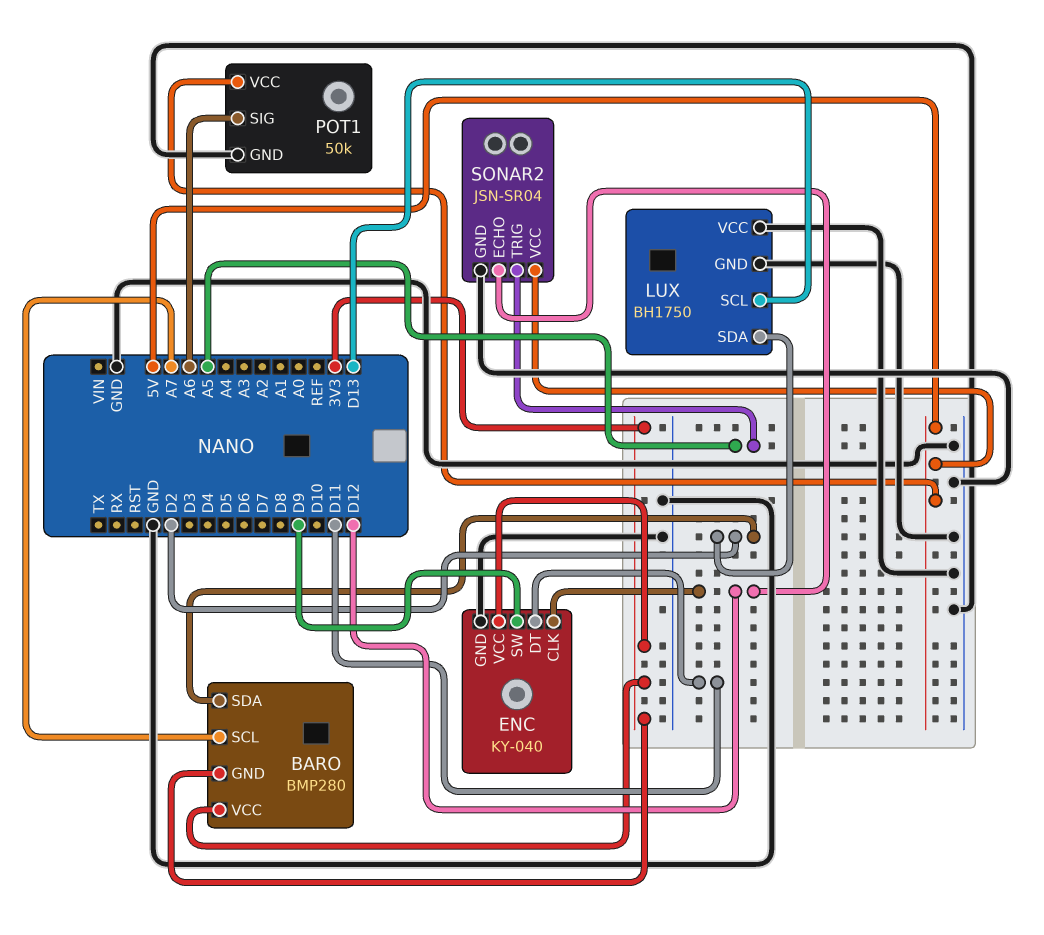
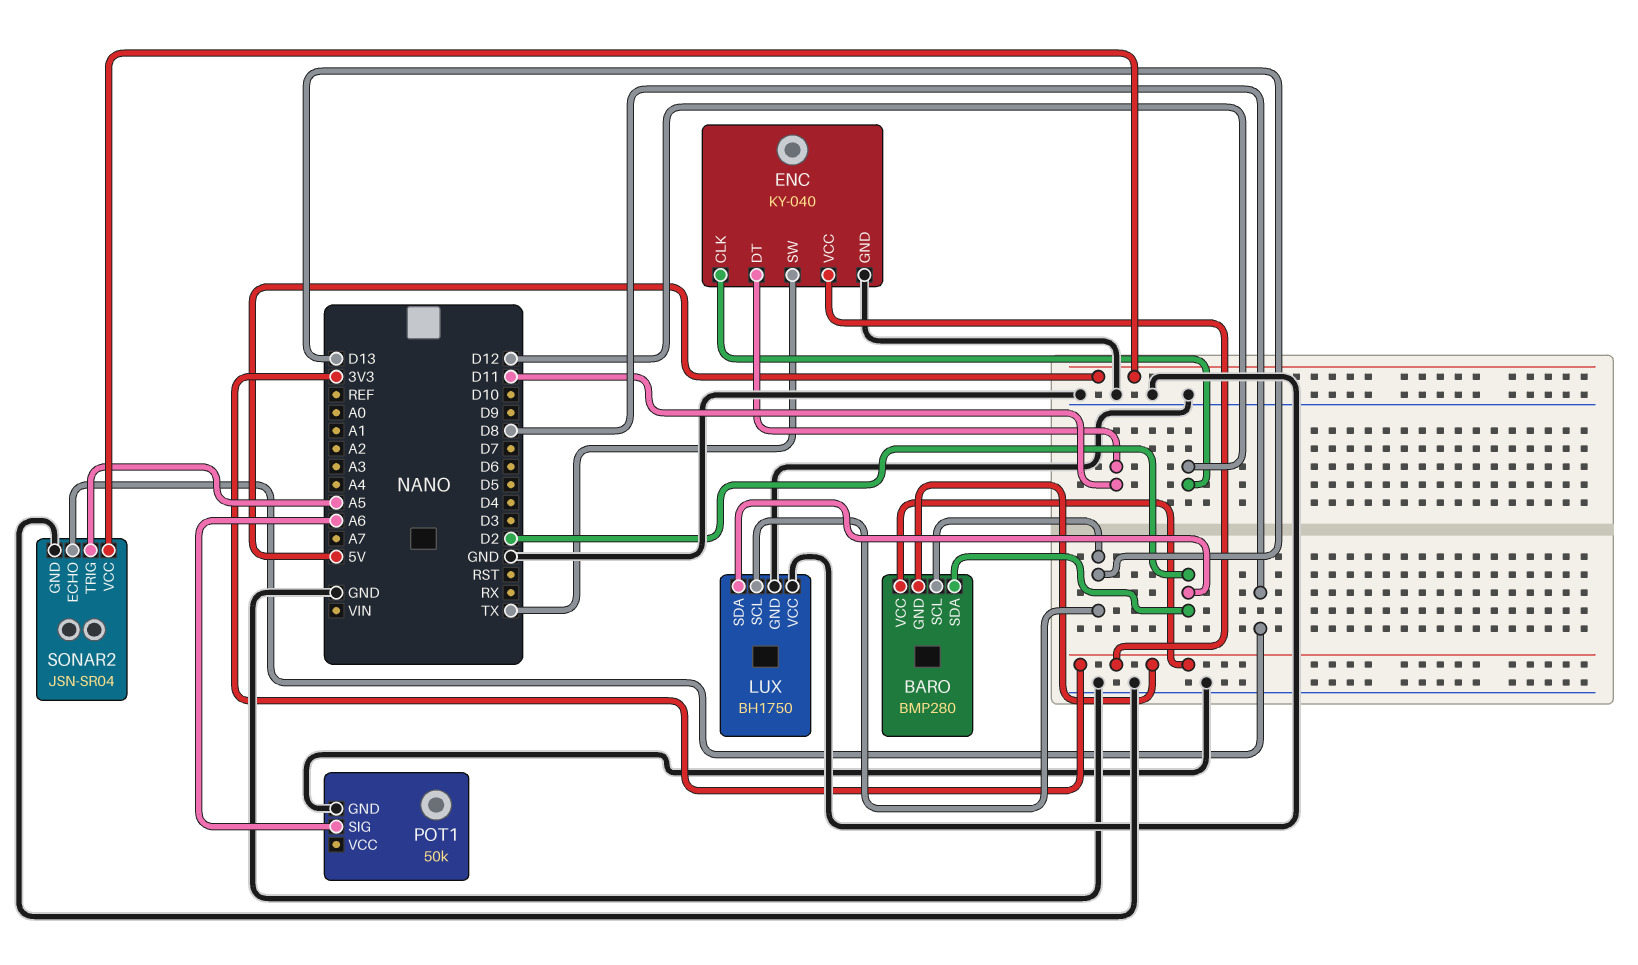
BARO pin SCL: A7 -> D13
ENC pin SW: D9 -> TX
POT1 pin VCC: 5V -> none
SONAR2 pin ECHO: D12 -> D8

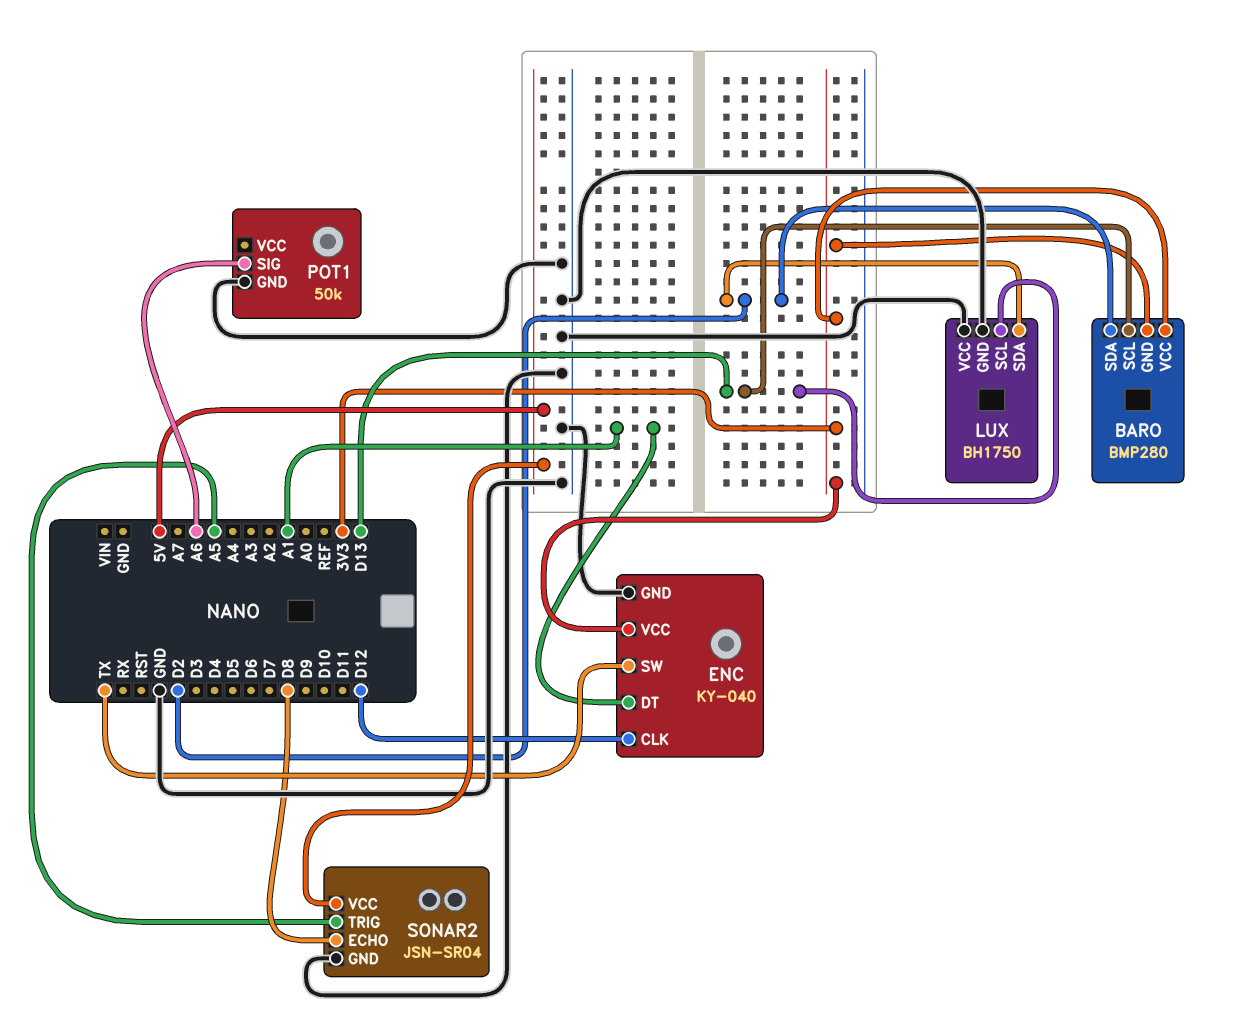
ENC pin DT: D11 -> A1

